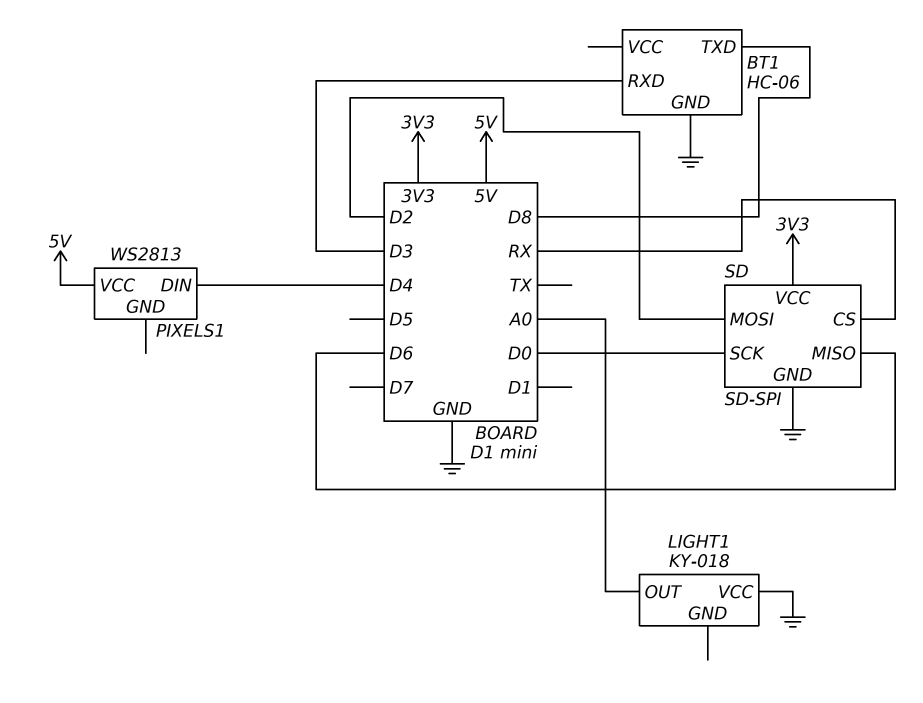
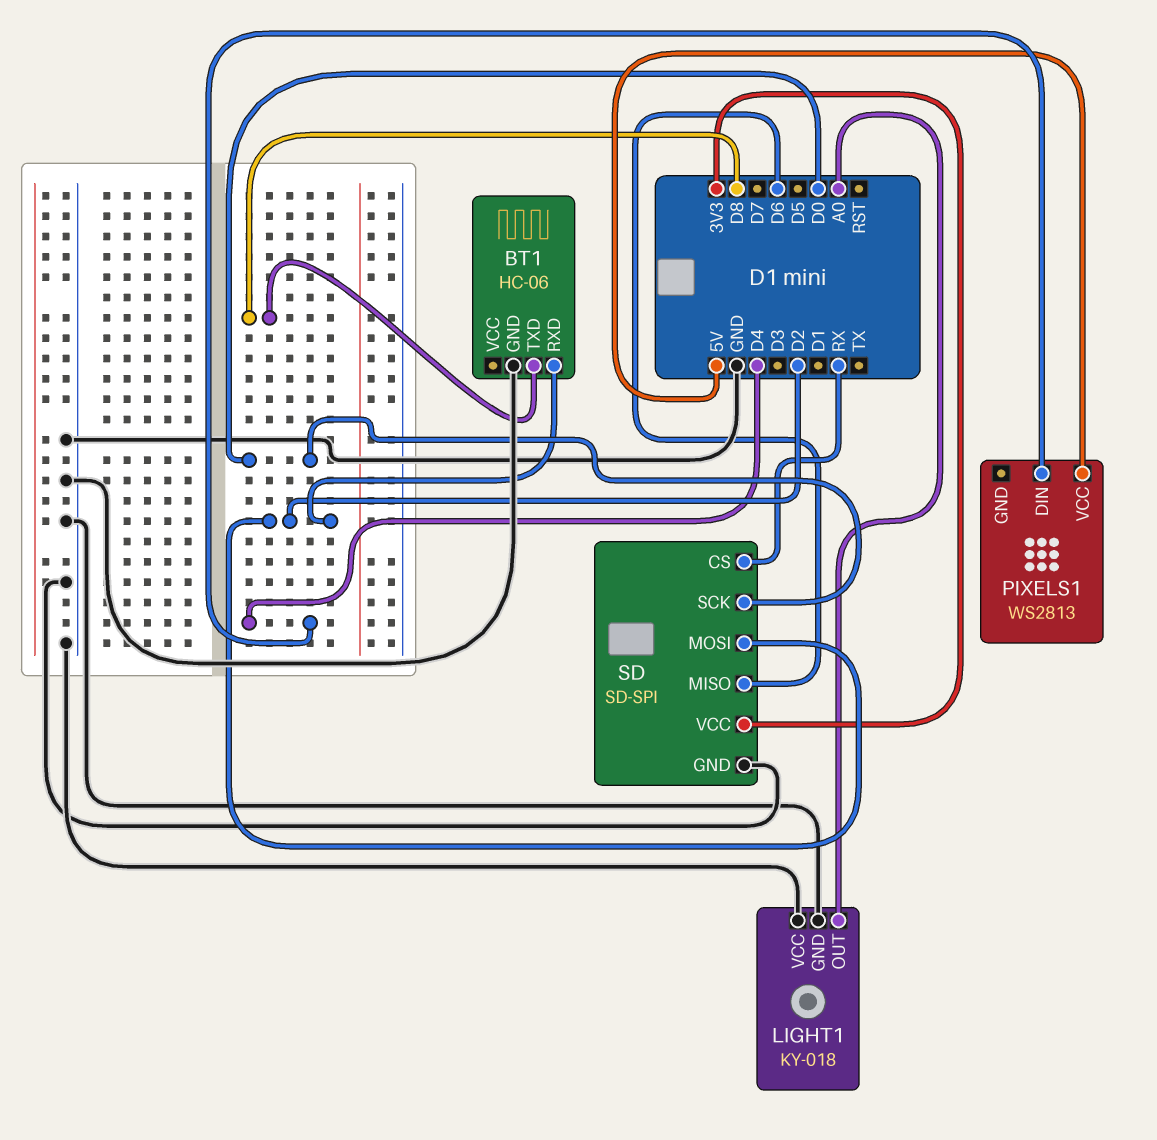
BT1 pin RXD: D3 -> D2
LIGHT1 pin GND: none -> GND

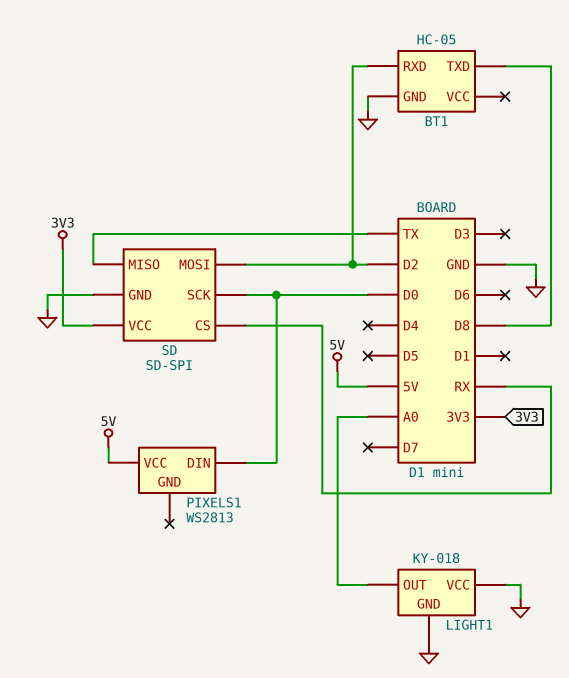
BT1: HC-06 -> HC-05
PIXELS1 pin DIN: D4 -> D0
SD pin MISO: D6 -> TX

